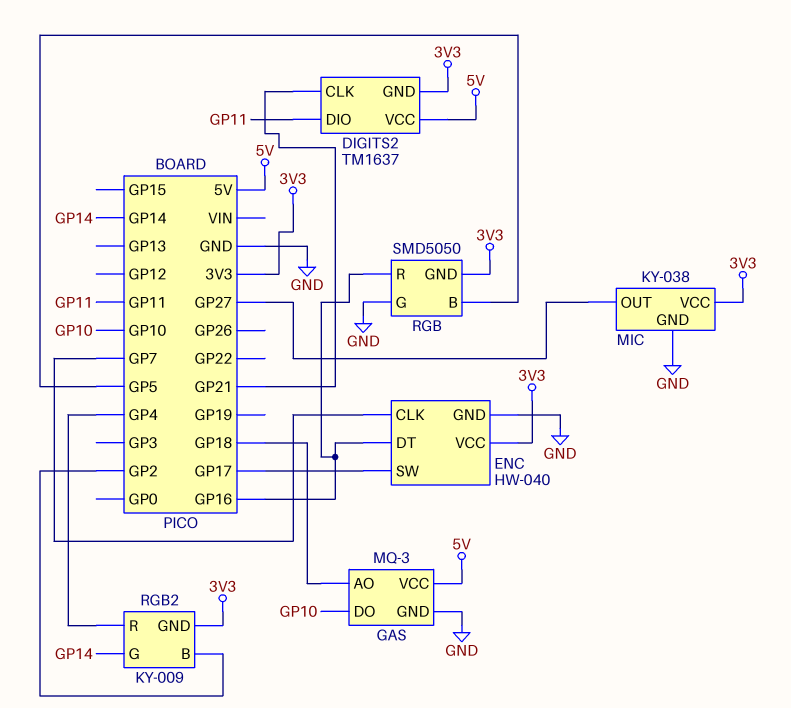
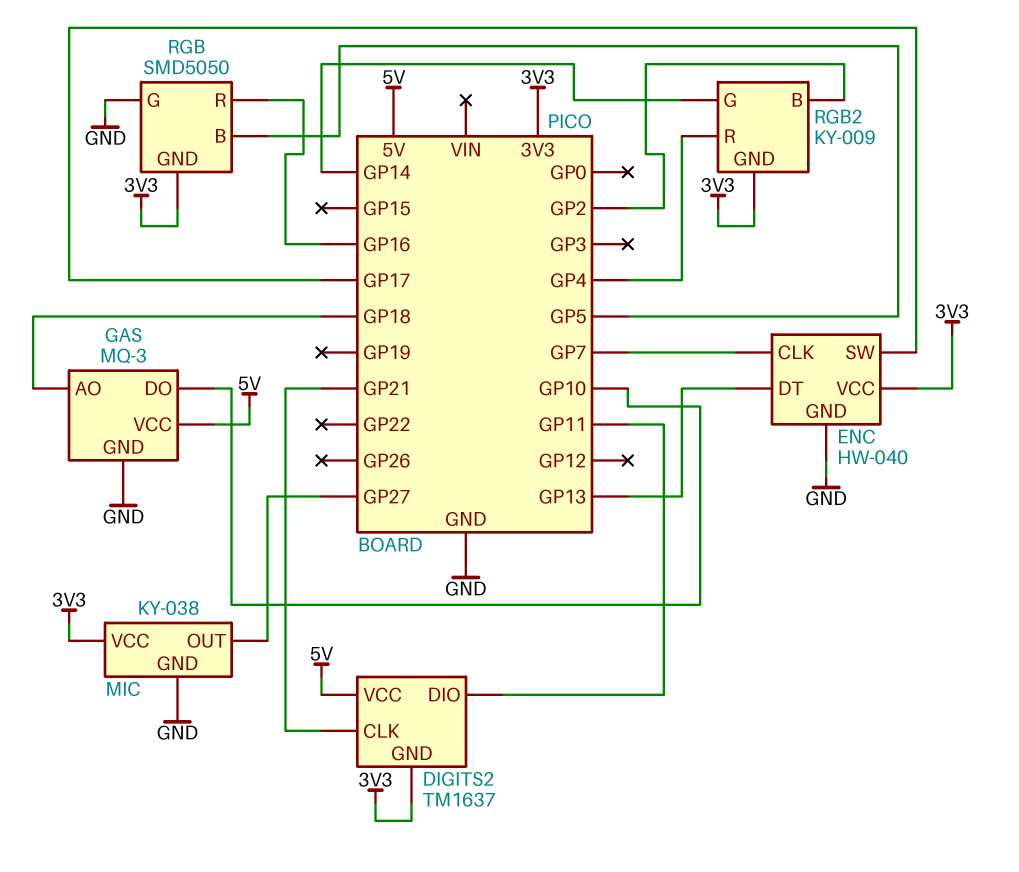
ENC pin DT: GP16 -> GP13

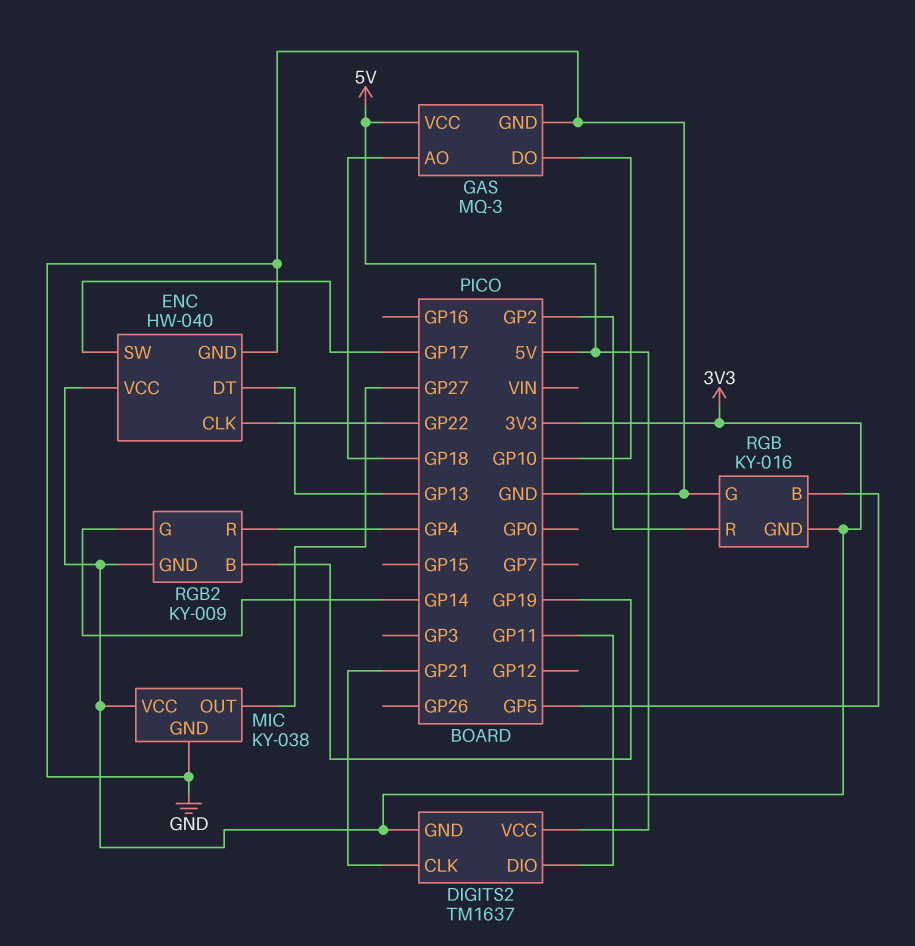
ENC pin CLK: GP7 -> GP22
RGB: SMD5050 -> KY-016
RGB pin R: GP16 -> GP2
RGB2 pin B: GP2 -> GP19

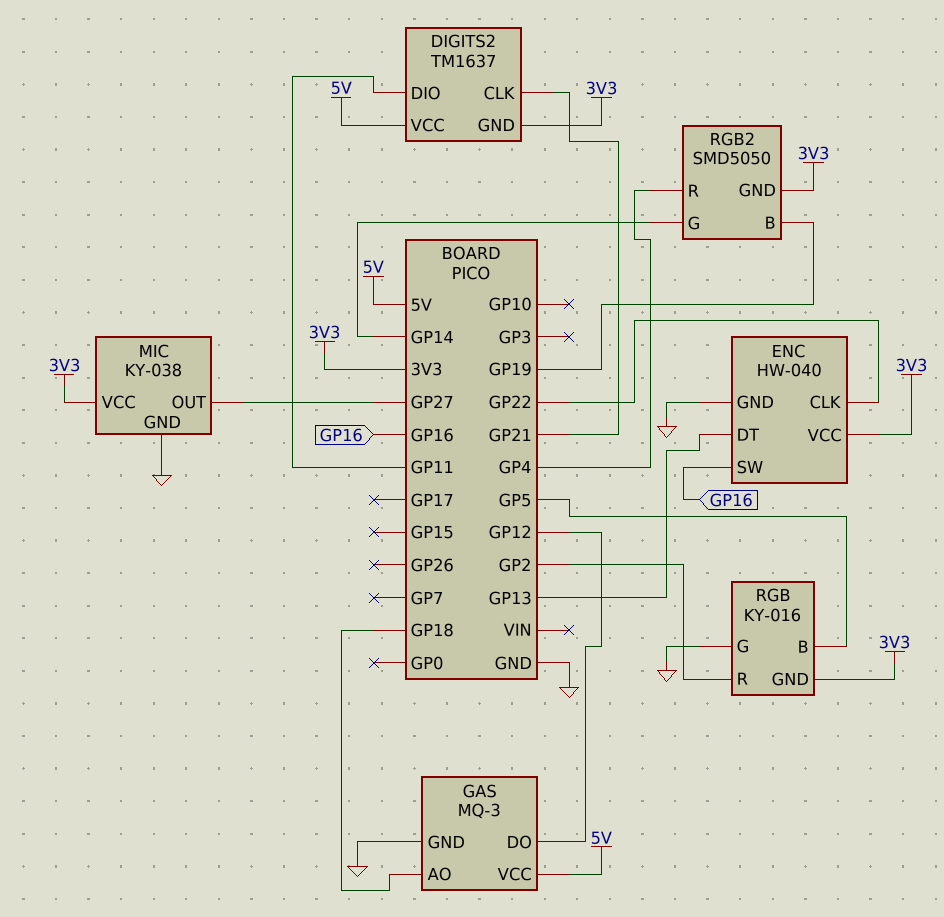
ENC pin SW: GP17 -> GP16
GAS pin DO: GP10 -> GP12
RGB2: KY-009 -> SMD5050

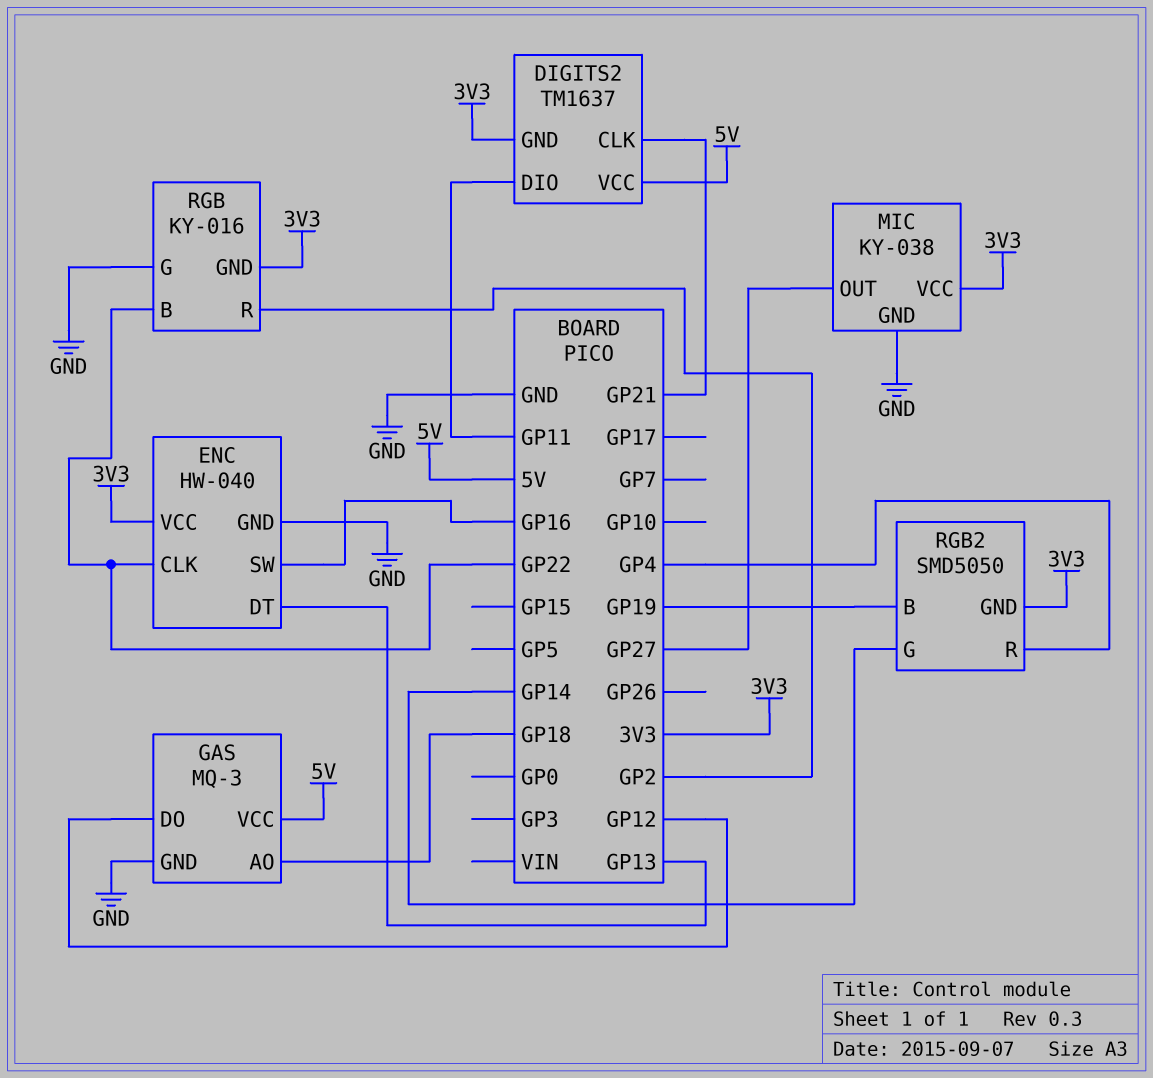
RGB pin B: GP5 -> GP22

